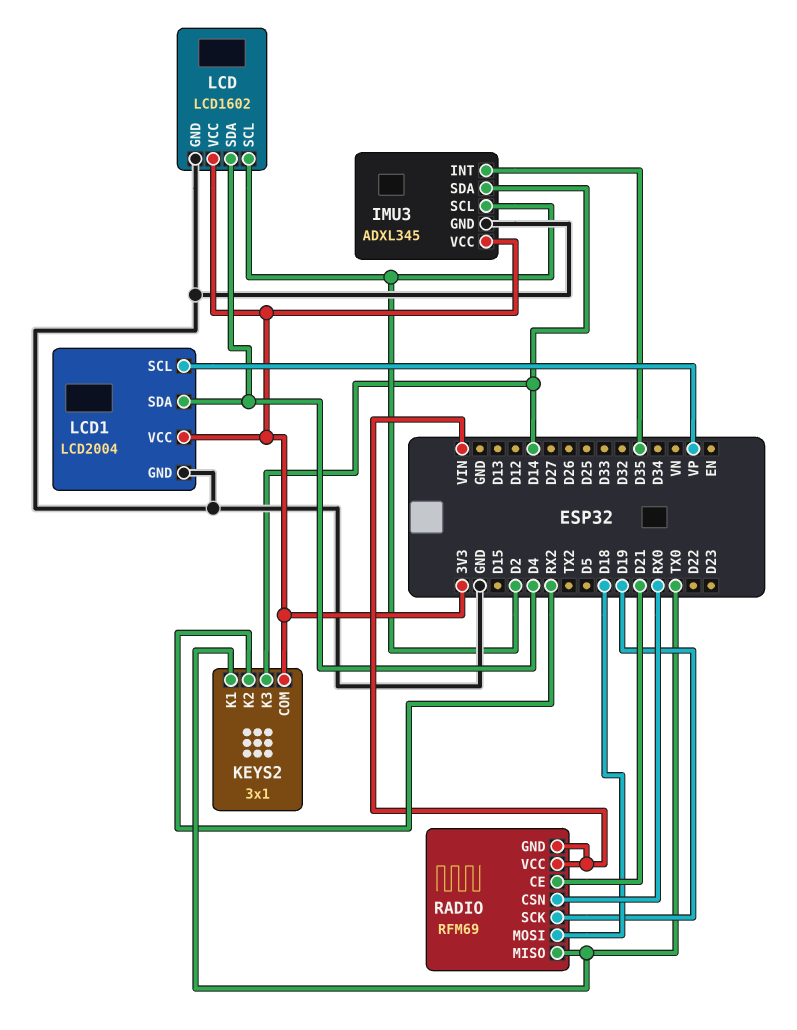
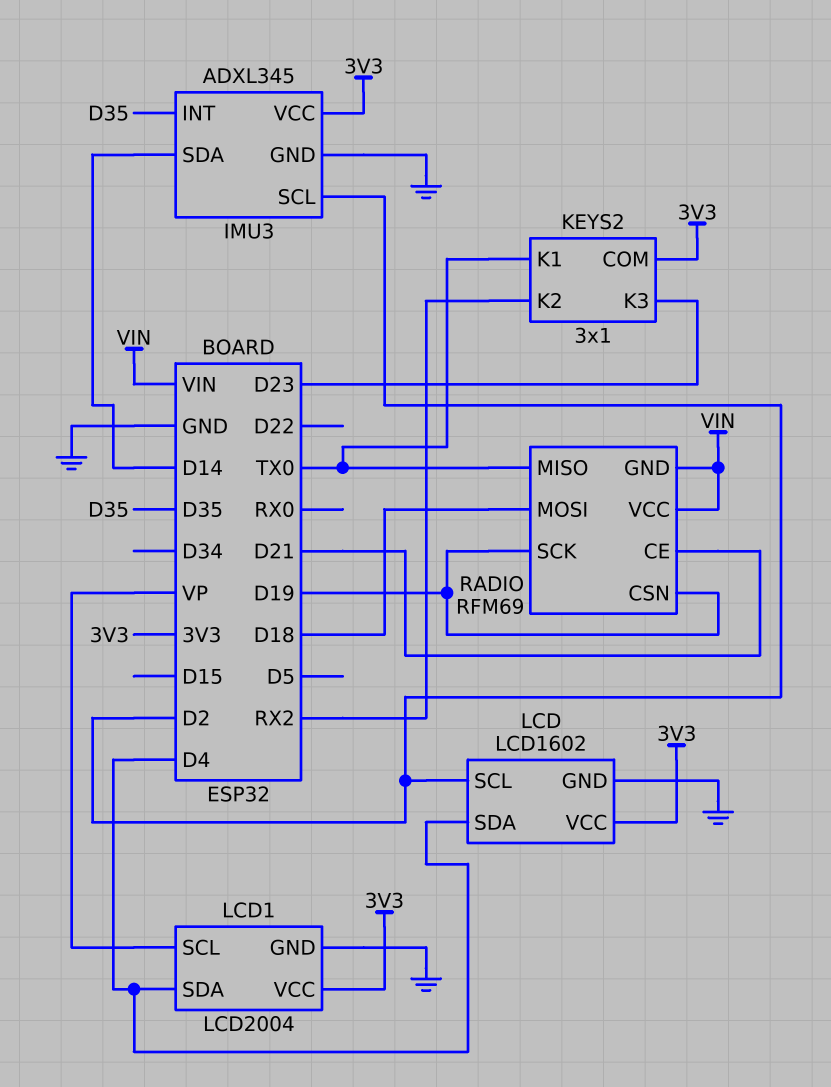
KEYS2 pin K3: D14 -> D23
RADIO pin CSN: RX0 -> D19

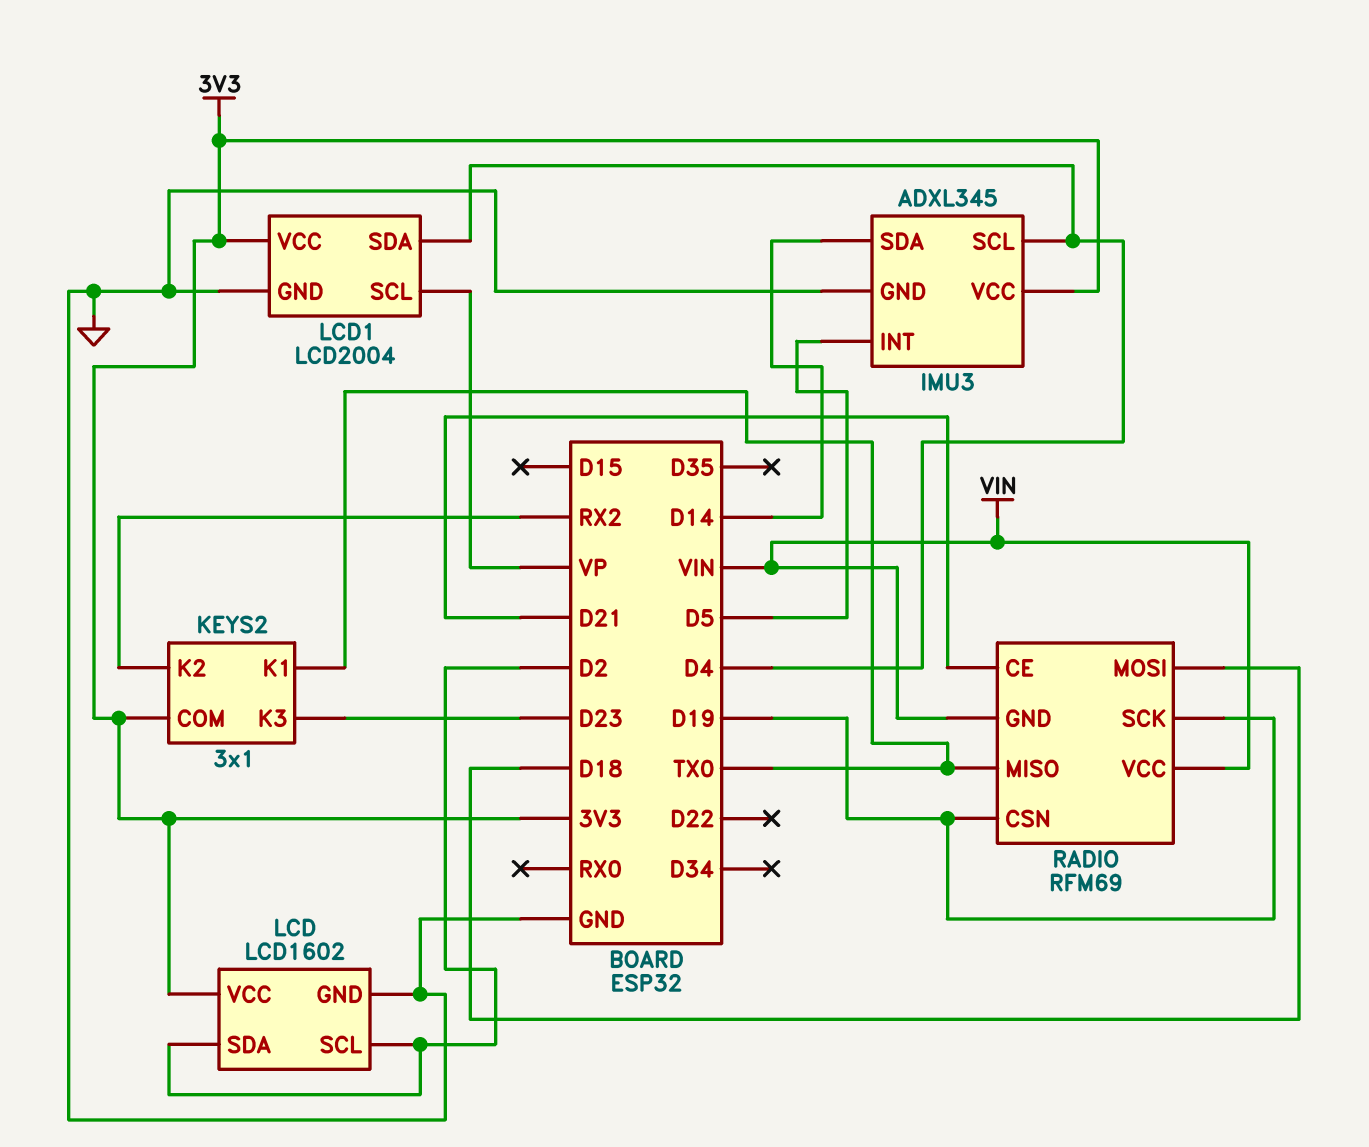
IMU3 pin INT: D35 -> D5
IMU3 pin SCL: D2 -> D4
LCD pin SDA: D4 -> D2

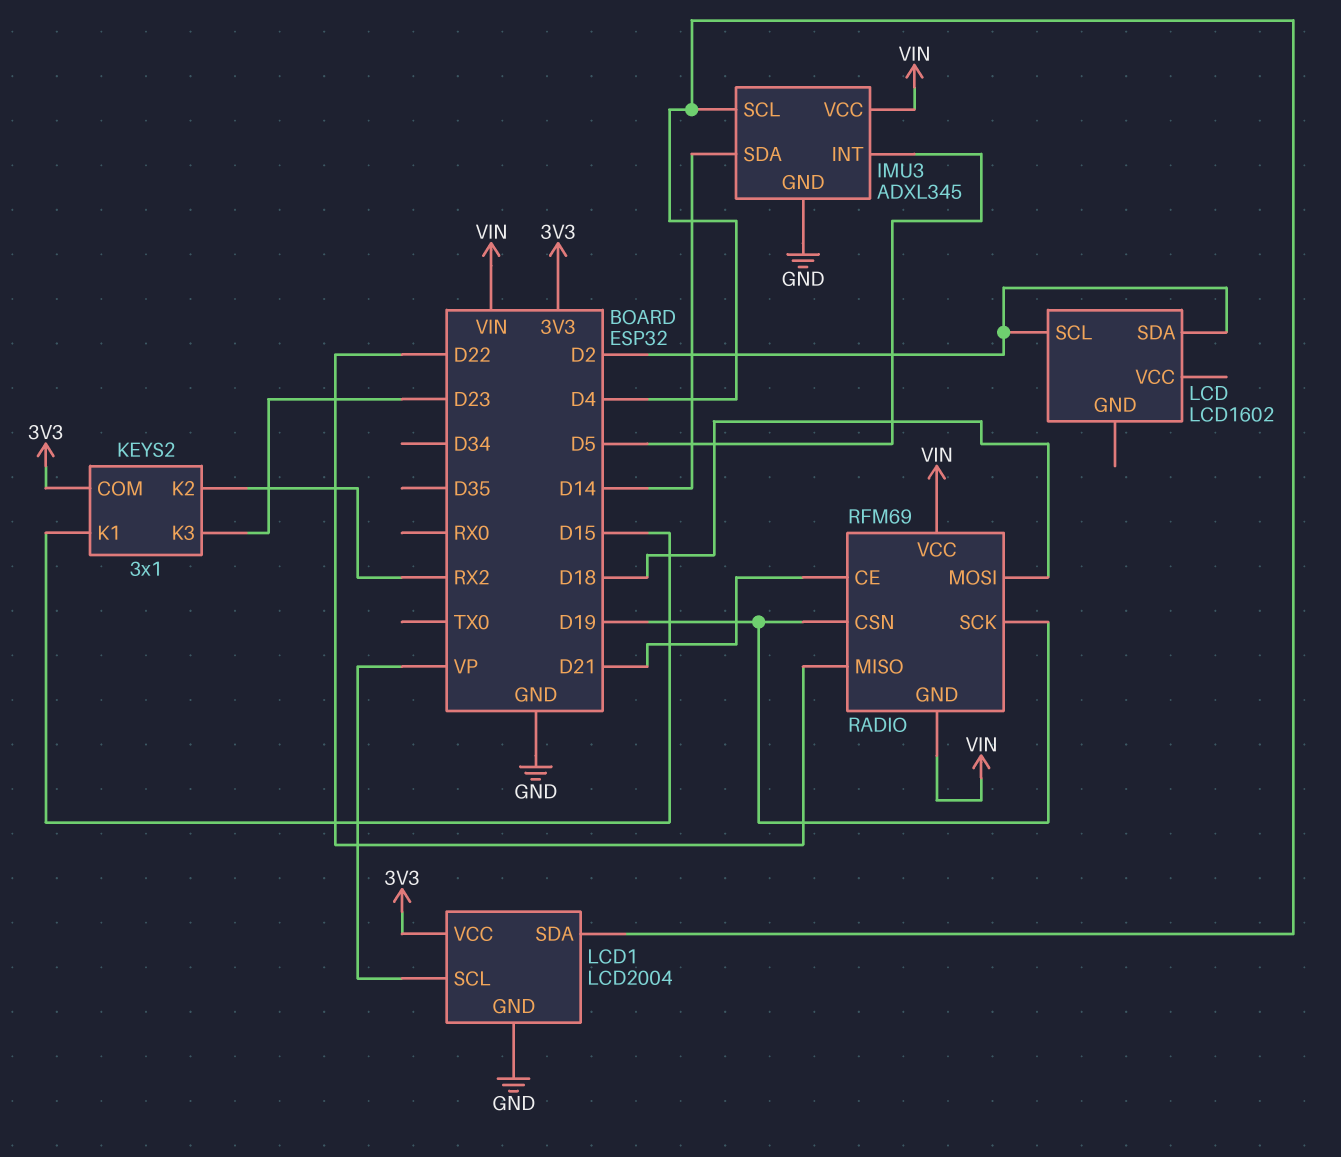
IMU3 pin VCC: 3V3 -> VIN
KEYS2 pin K1: TX0 -> D15
LCD pin GND: GND -> none
LCD pin VCC: 3V3 -> none
RADIO pin MISO: TX0 -> D22

